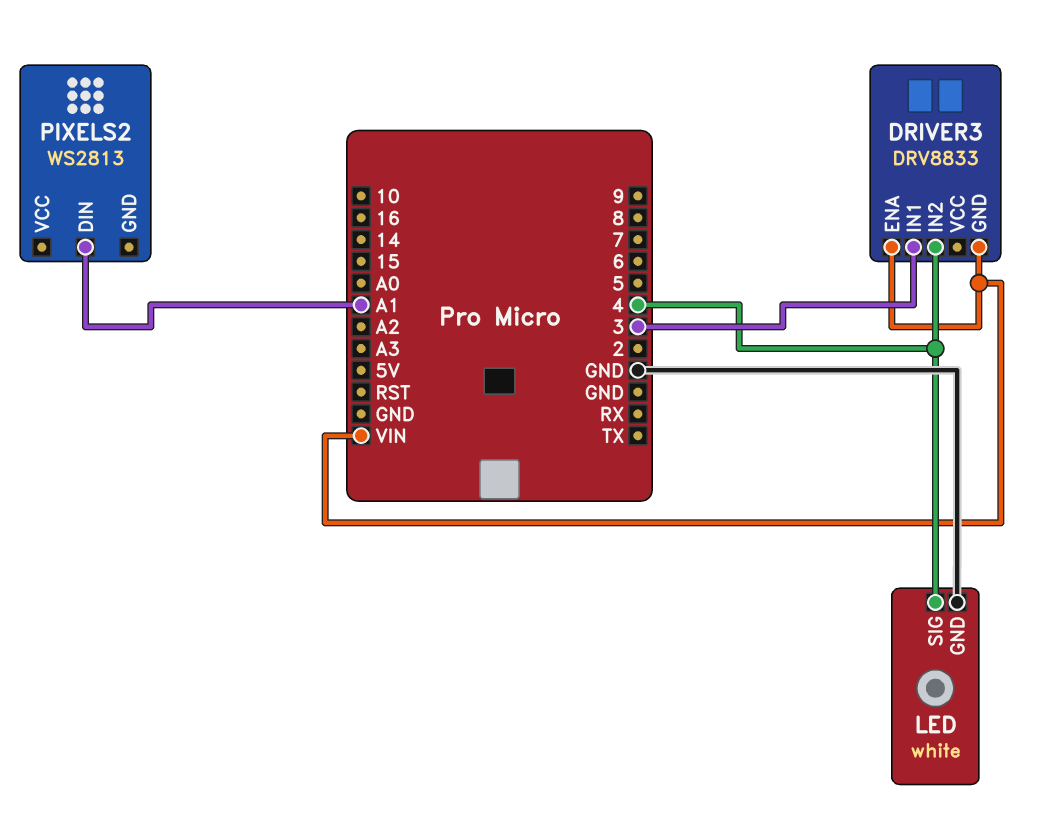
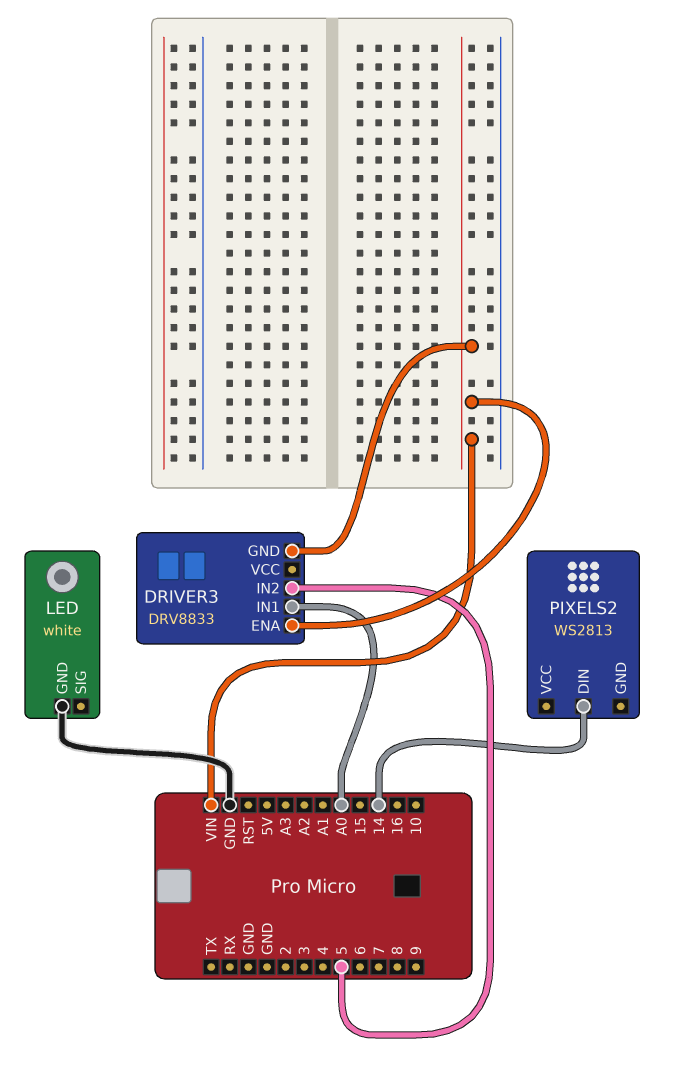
DRIVER3 pin IN1: 3 -> A0
DRIVER3 pin IN2: 4 -> 5
LED pin SIG: 4 -> none
PIXELS2 pin DIN: A1 -> 14

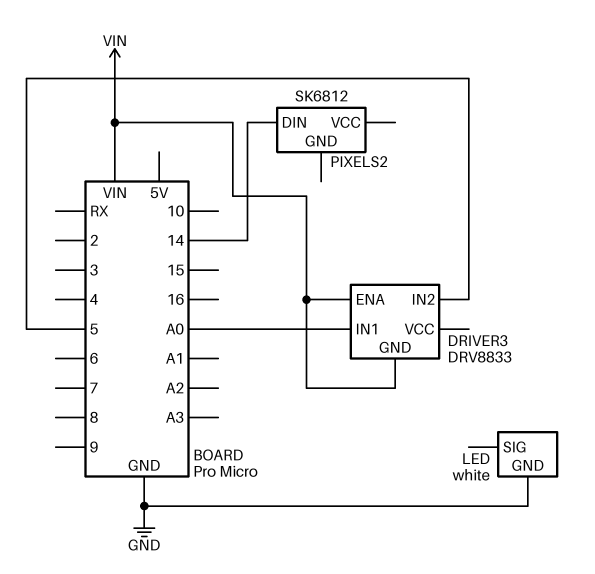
PIXELS2: WS2813 -> SK6812

